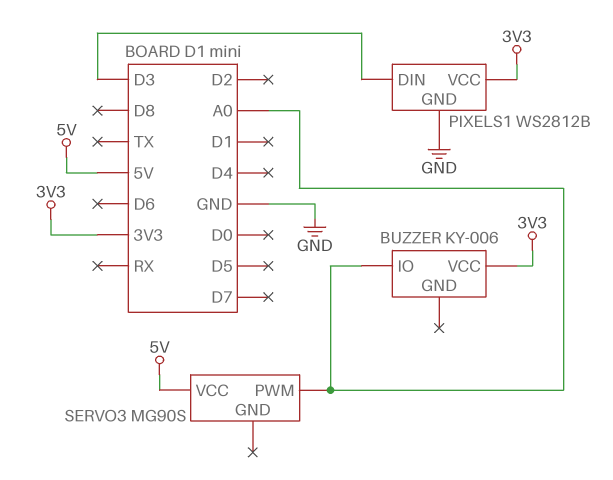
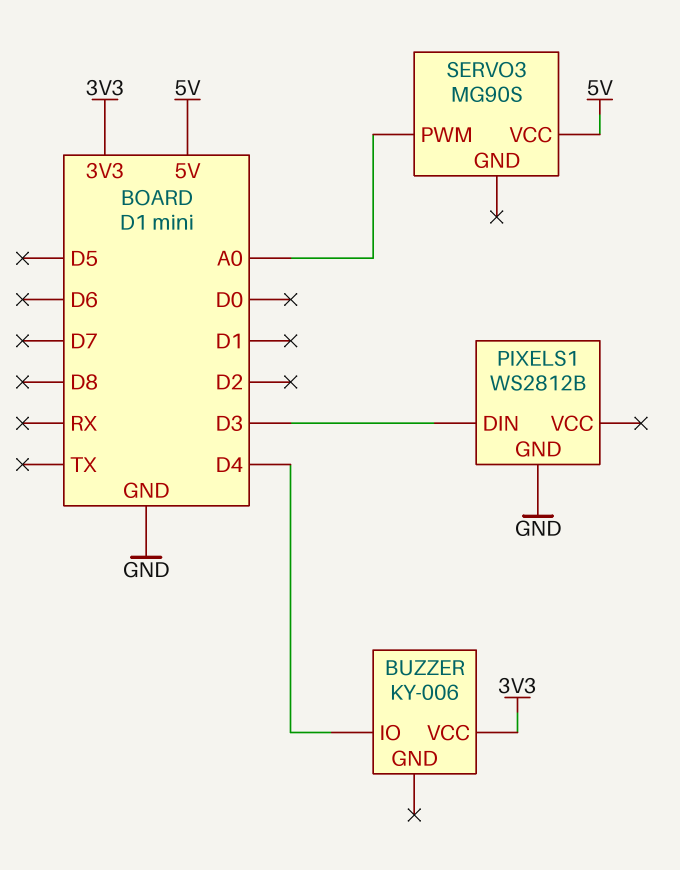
BUZZER pin IO: A0 -> D4
PIXELS1 pin VCC: 3V3 -> none

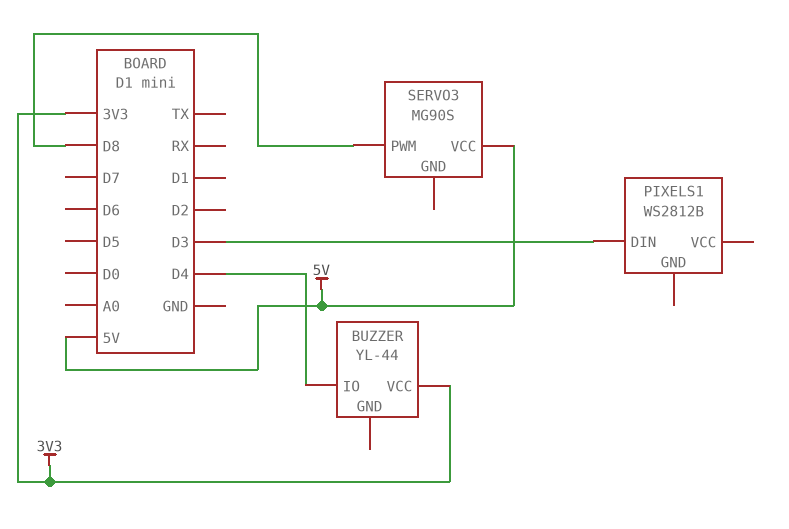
BUZZER: KY-006 -> YL-44
PIXELS1 pin GND: GND -> none
SERVO3 pin PWM: A0 -> D8

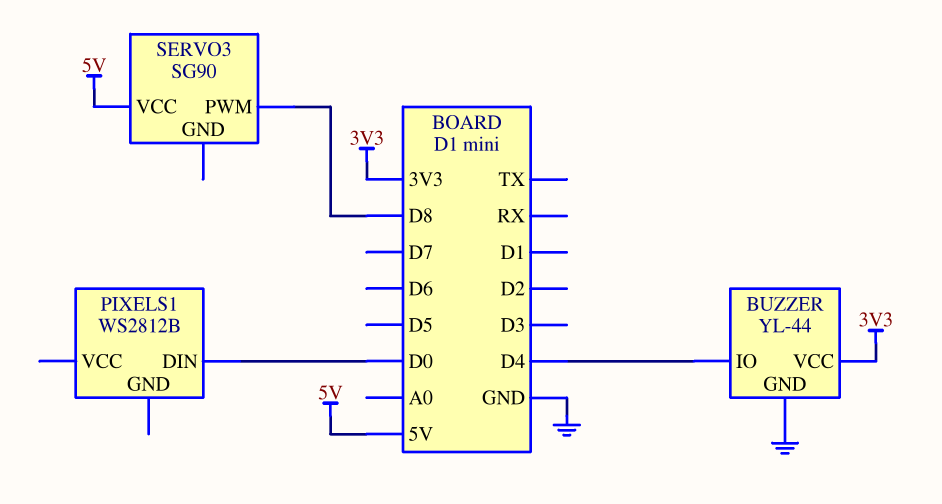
BUZZER pin GND: none -> GND
PIXELS1 pin DIN: D3 -> D0
SERVO3: MG90S -> SG90

